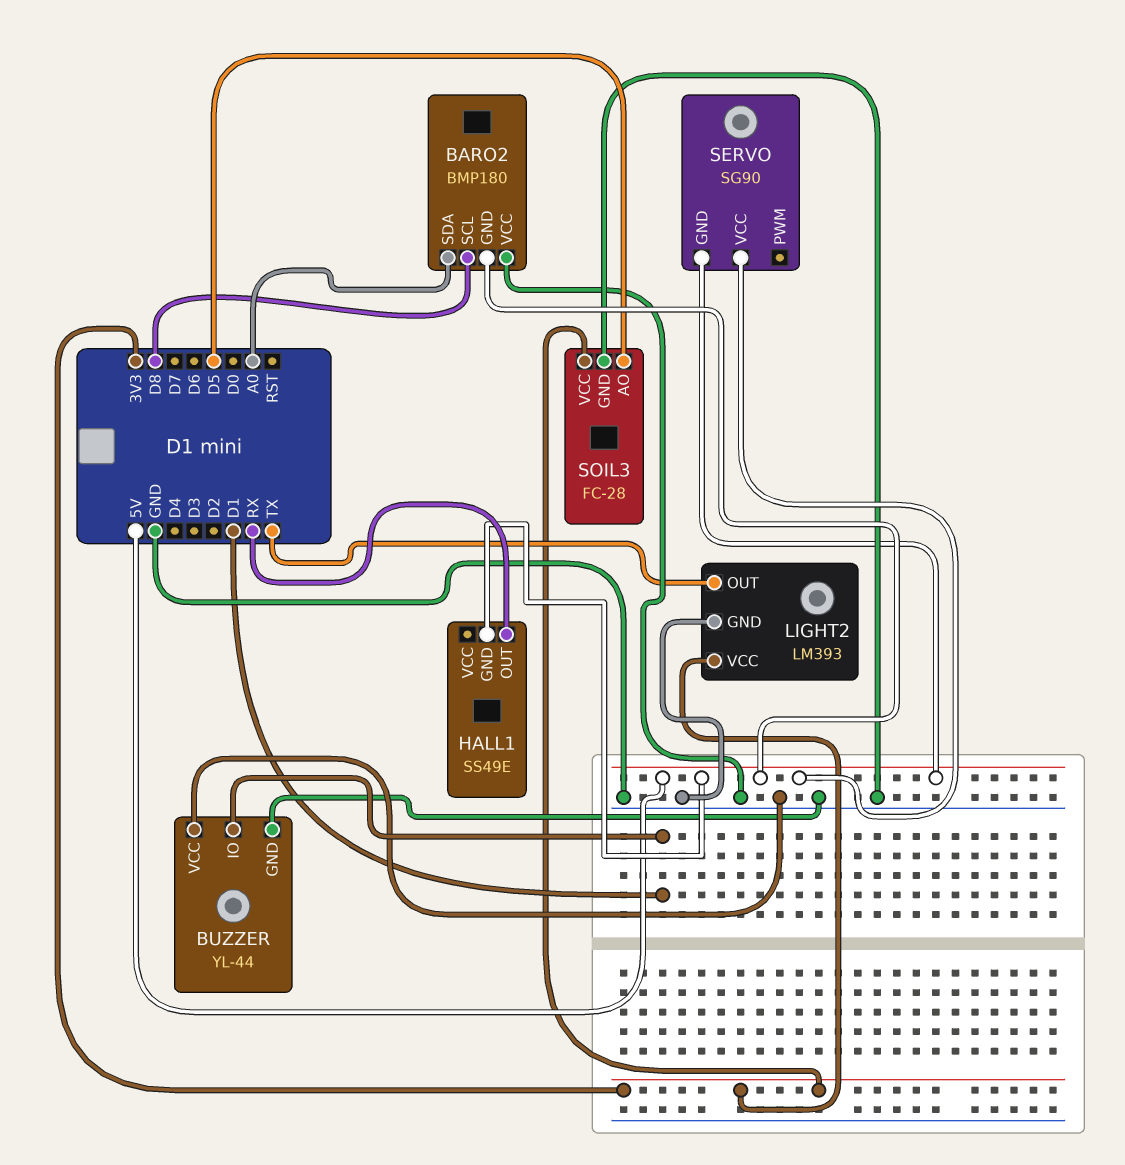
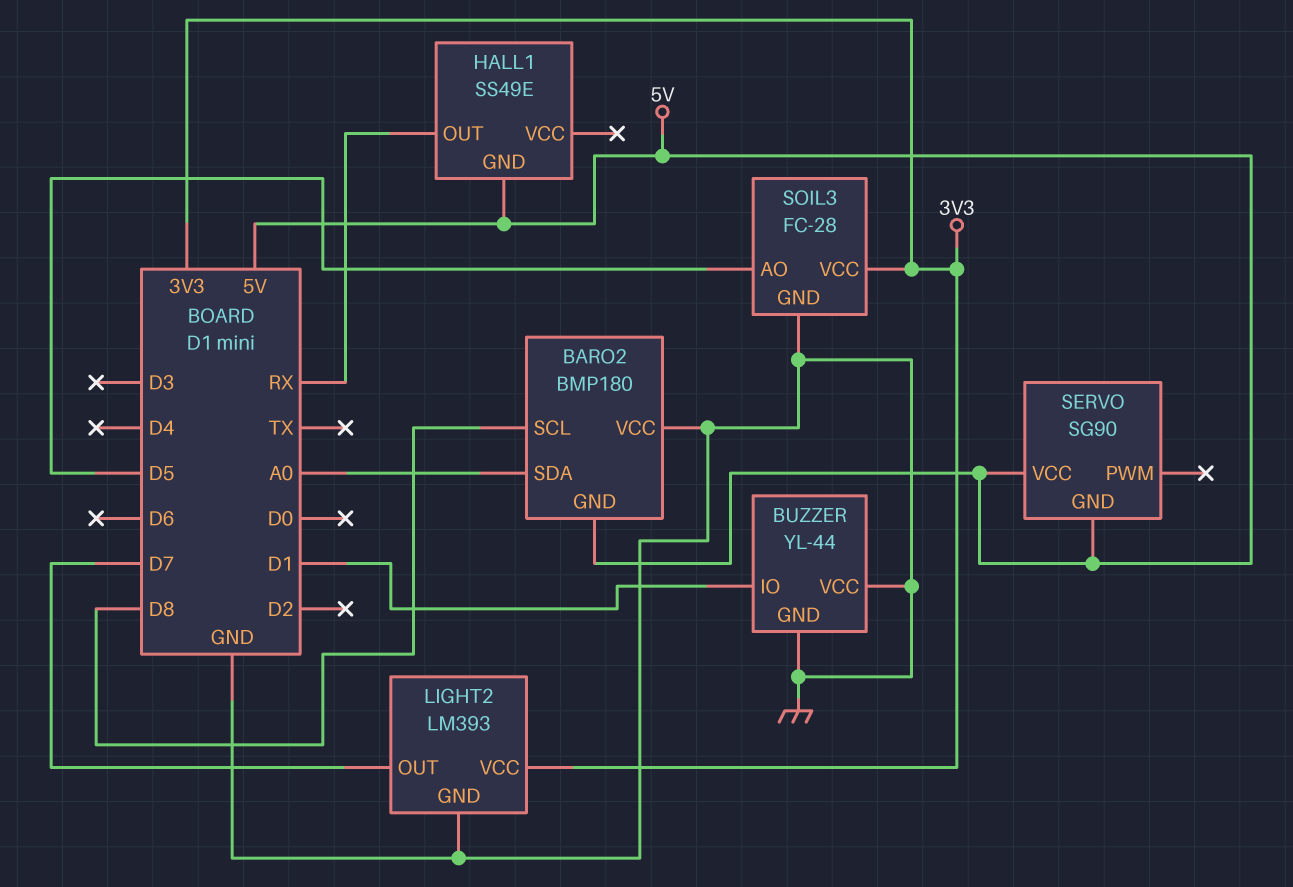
LIGHT2 pin OUT: TX -> D7

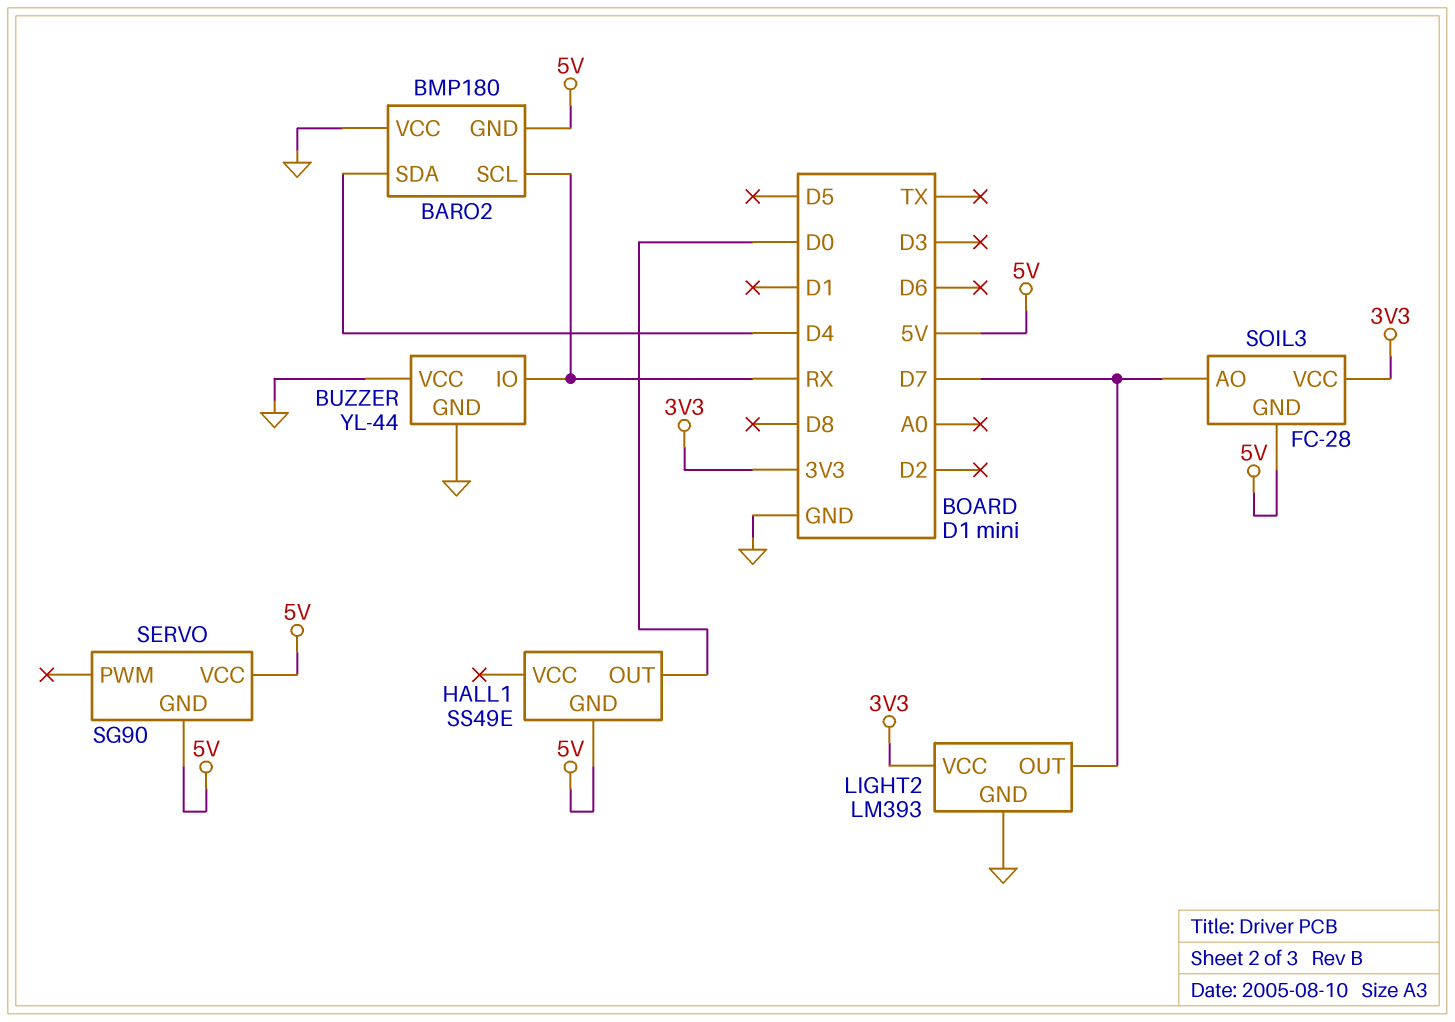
BARO2 pin SCL: D8 -> RX
BARO2 pin SDA: A0 -> D4
BUZZER pin IO: D1 -> RX
HALL1 pin OUT: RX -> D0
SOIL3 pin AO: D5 -> D7
SOIL3 pin GND: GND -> 5V

